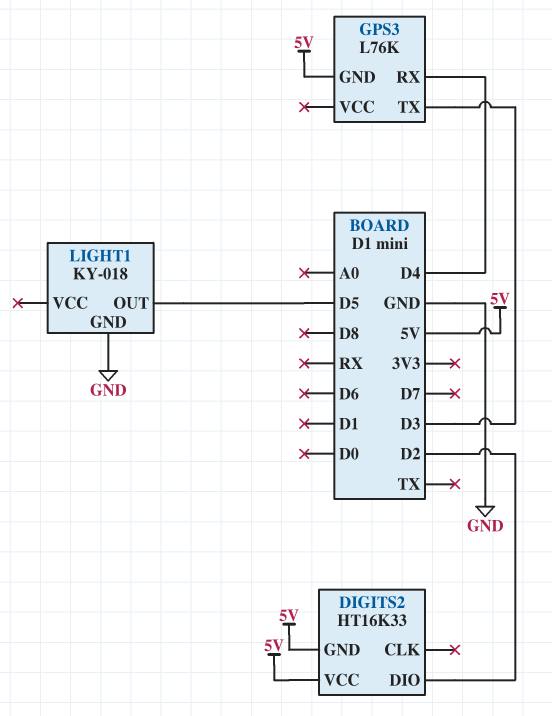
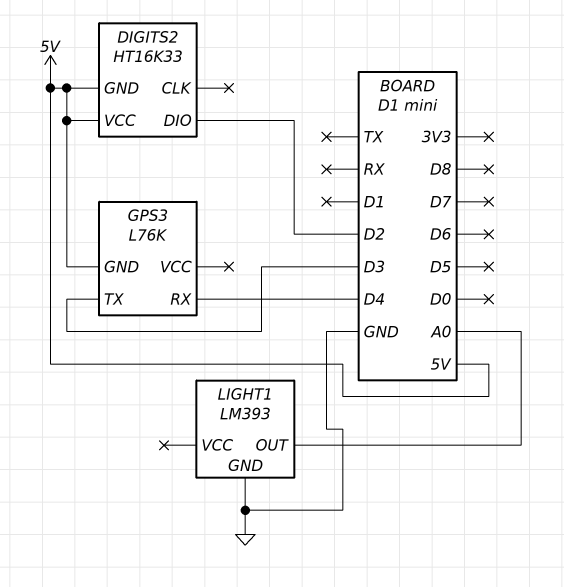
LIGHT1: KY-018 -> LM393
LIGHT1 pin OUT: D5 -> A0

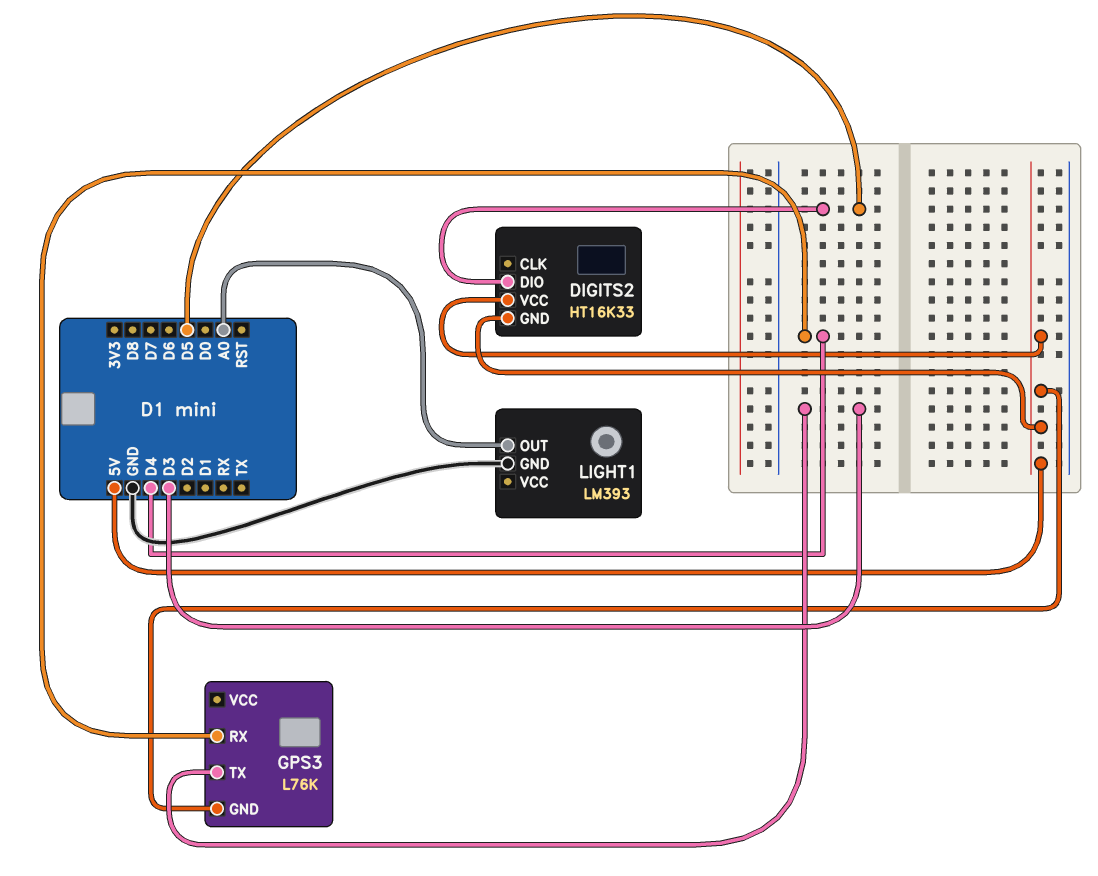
DIGITS2 pin DIO: D2 -> D5

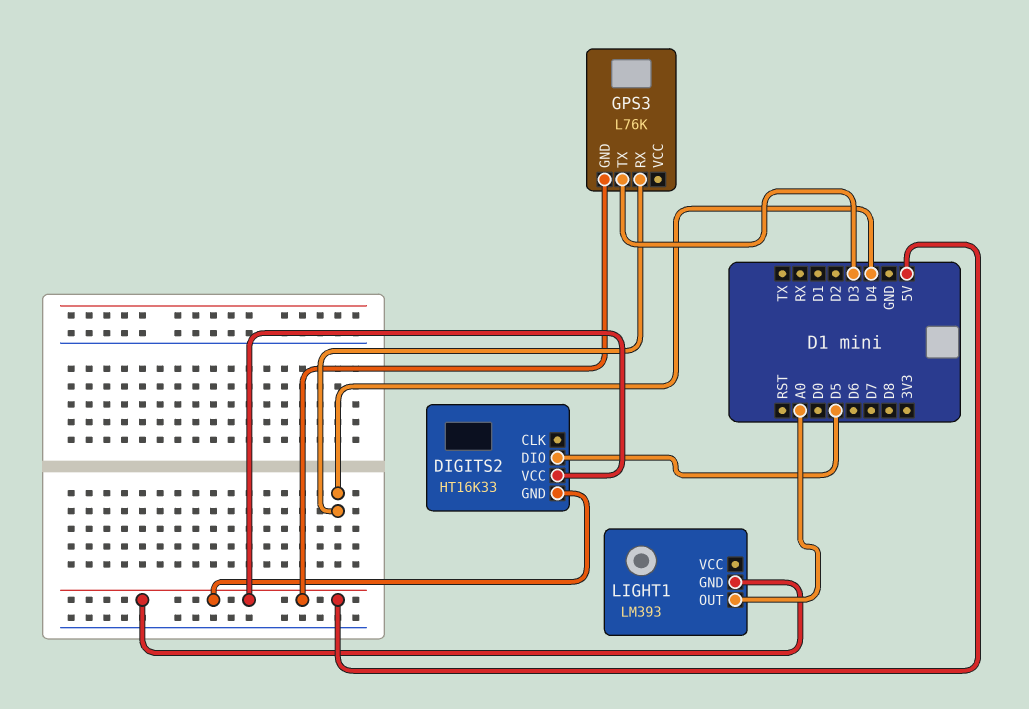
LIGHT1 pin GND: GND -> 5V

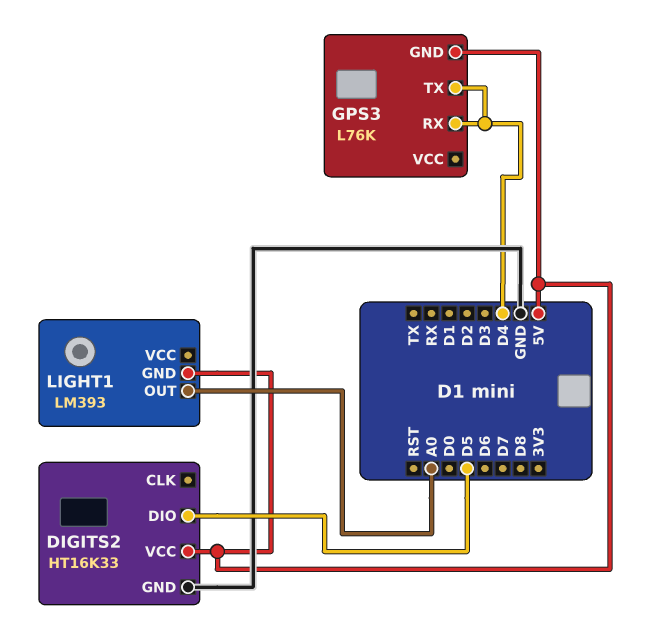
DIGITS2 pin GND: 5V -> GND
GPS3 pin TX: D3 -> D4

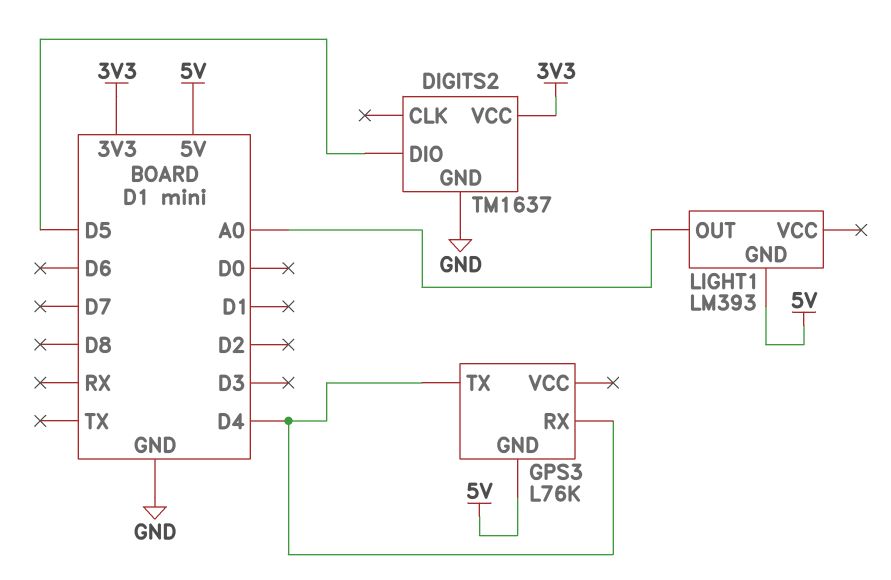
DIGITS2: HT16K33 -> TM1637
DIGITS2 pin VCC: 5V -> 3V3

